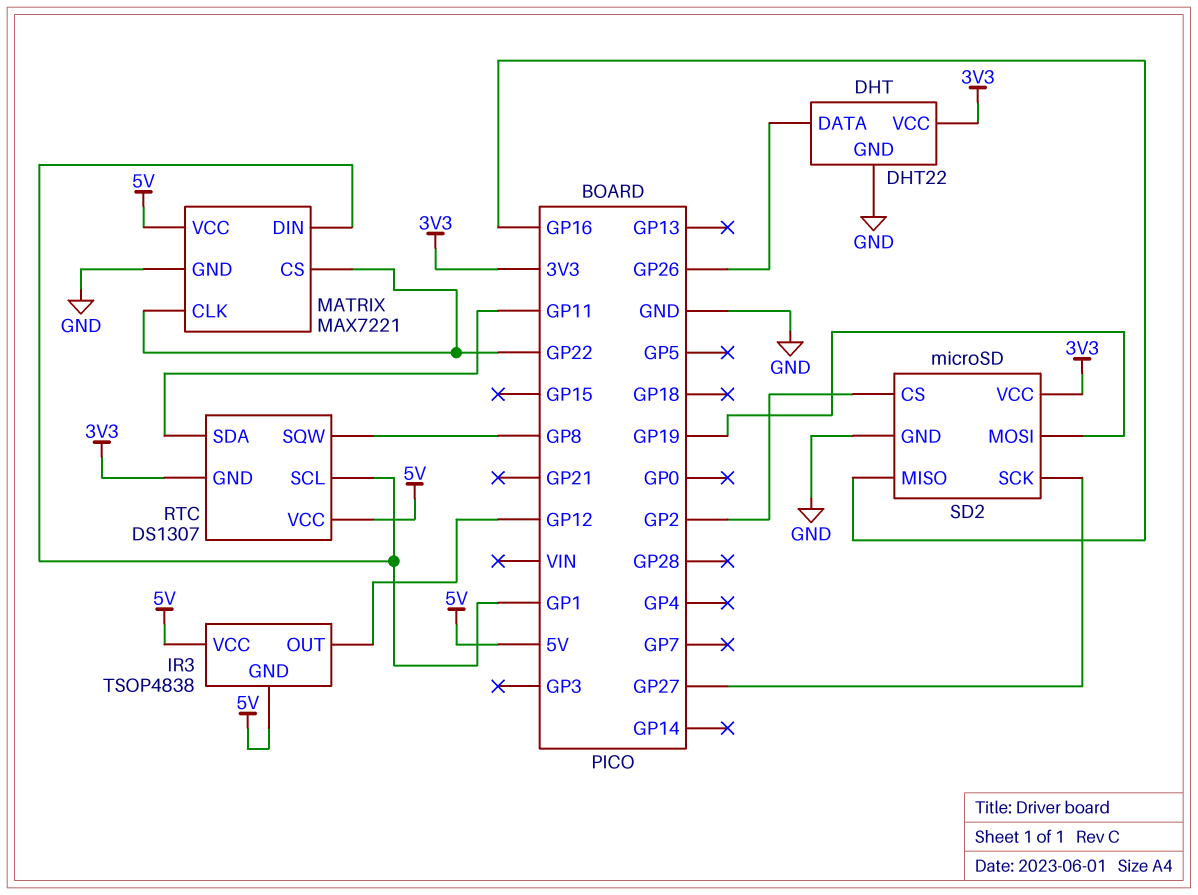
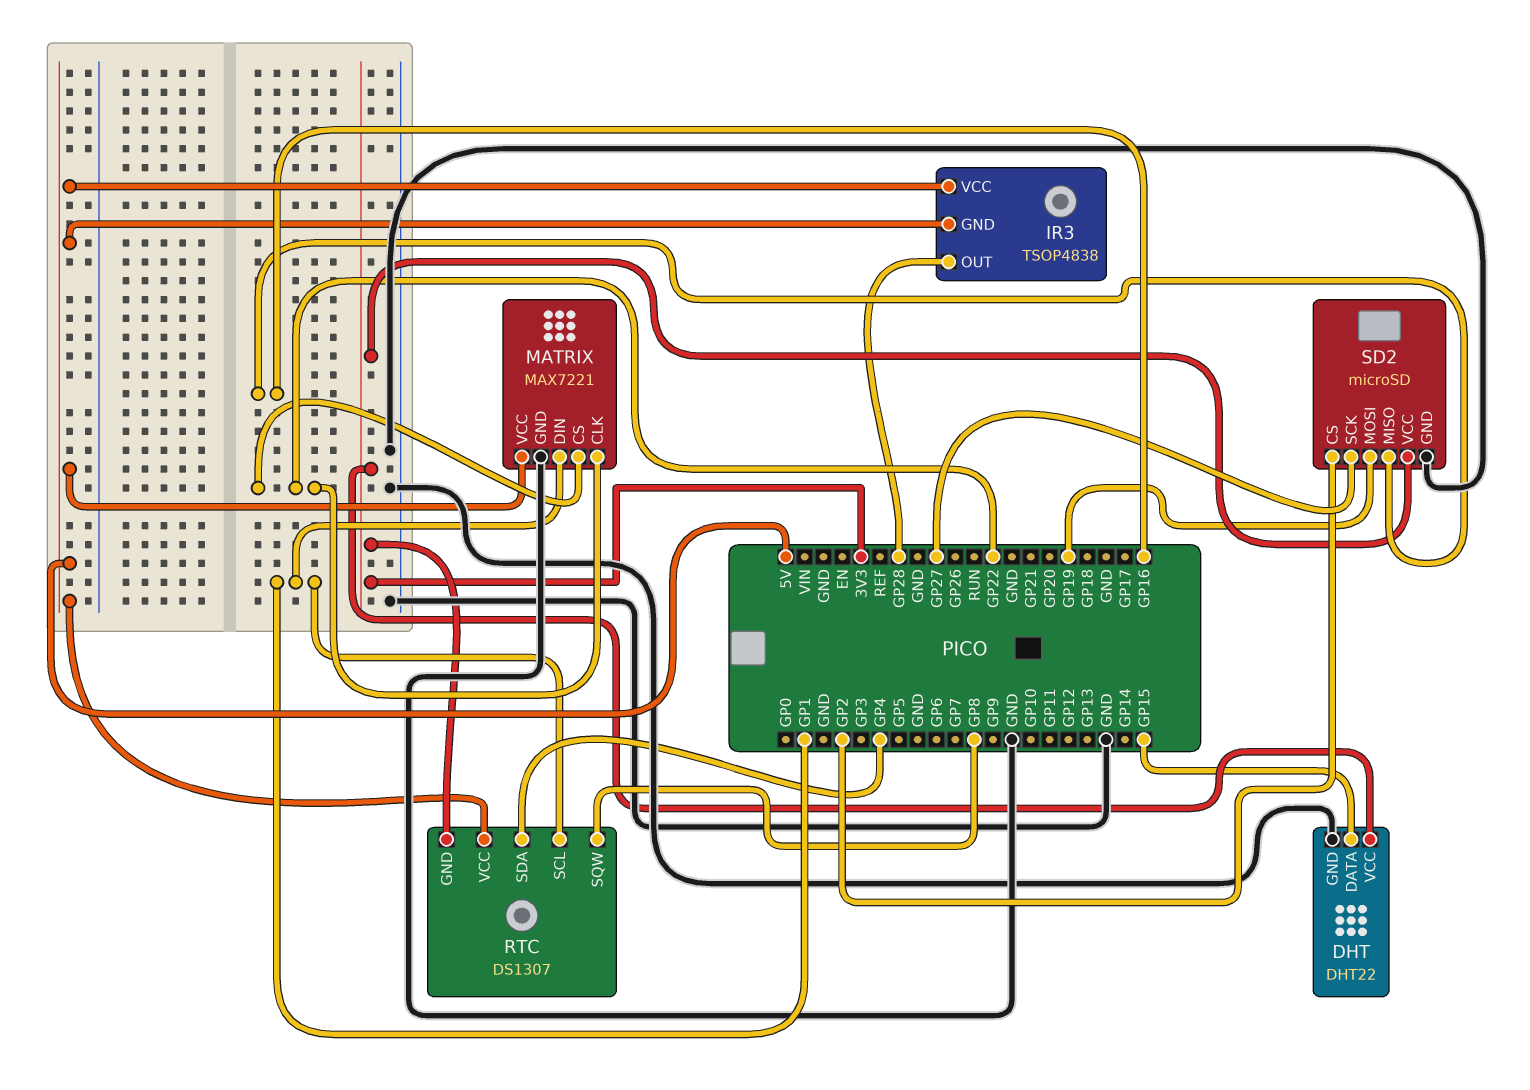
DHT pin DATA: GP26 -> GP15
IR3 pin OUT: GP12 -> GP28
RTC pin SDA: GP11 -> GP4

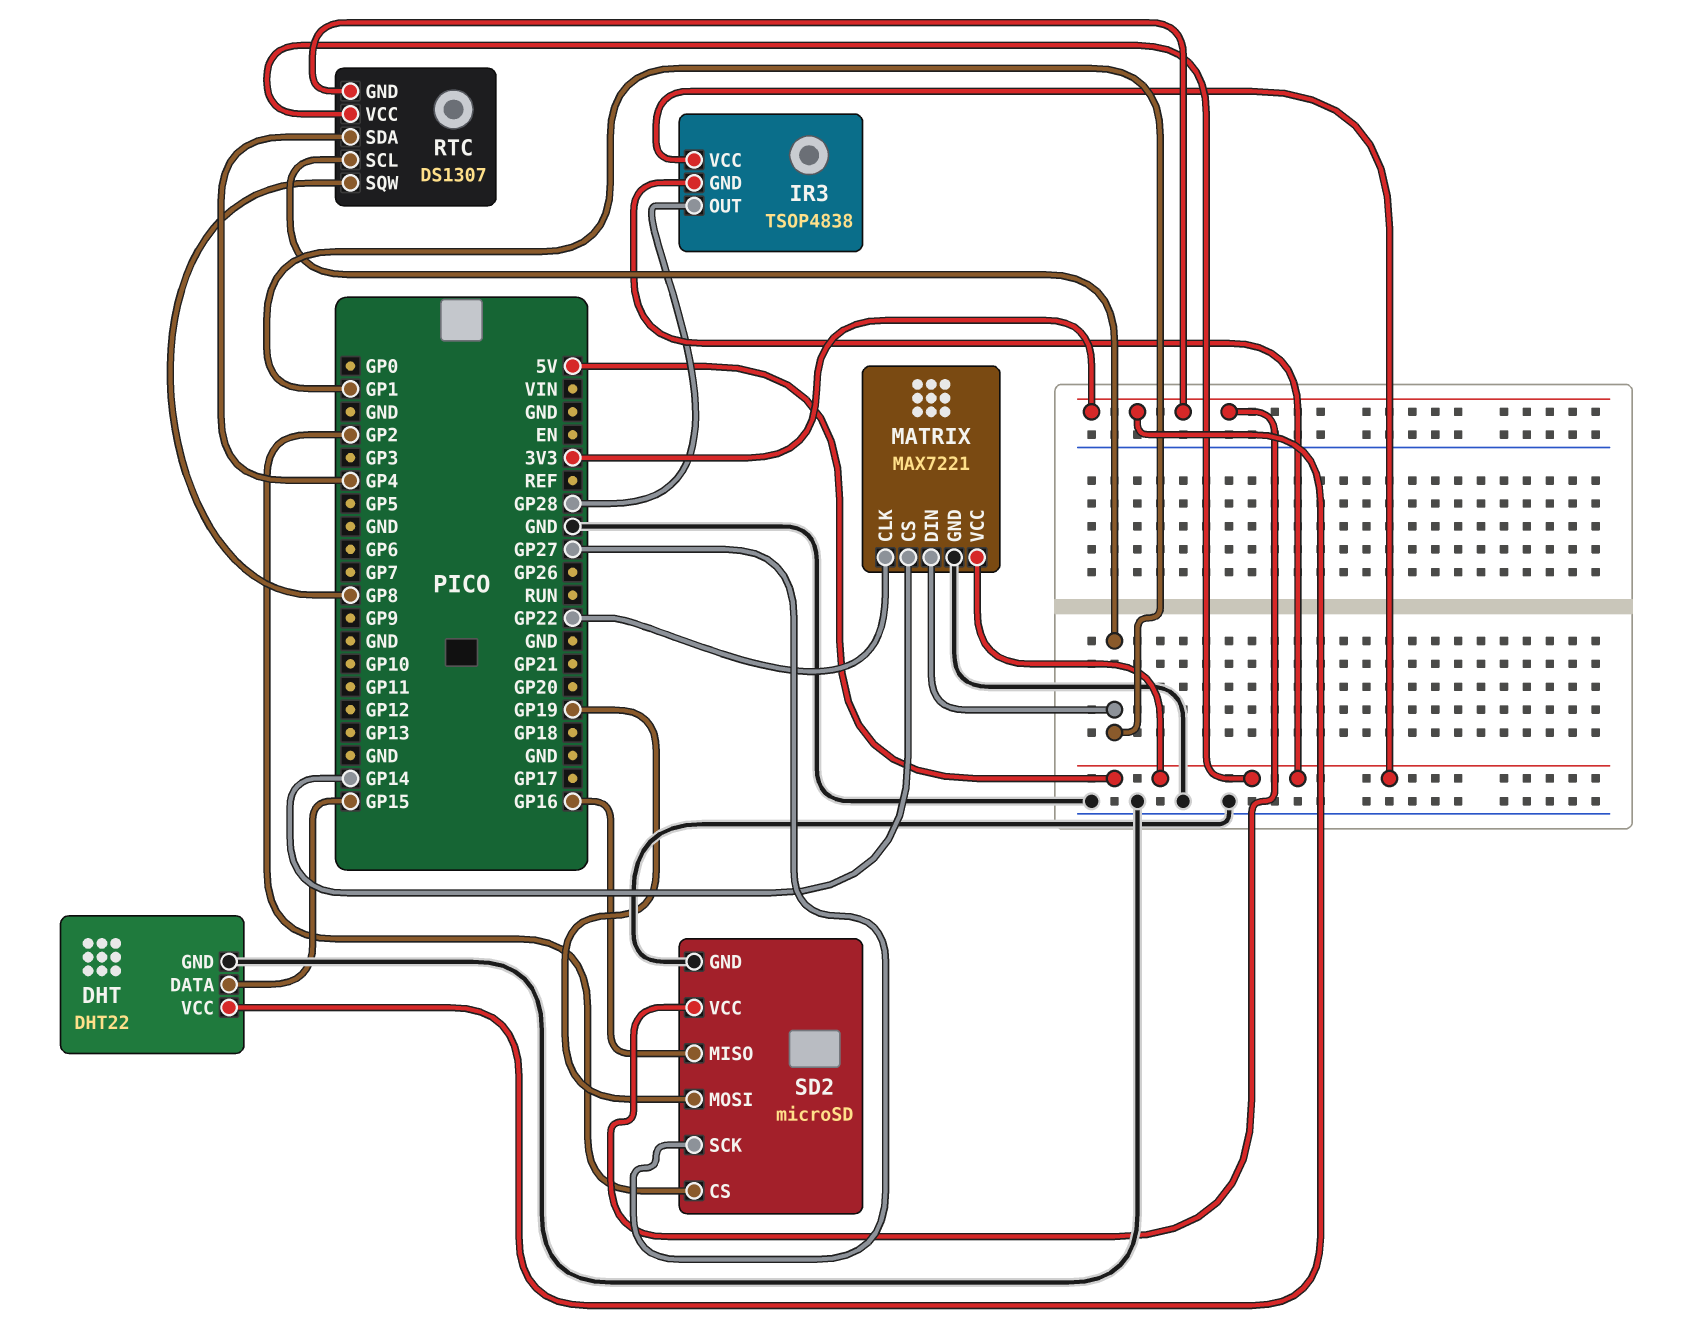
MATRIX pin CS: GP22 -> GP14

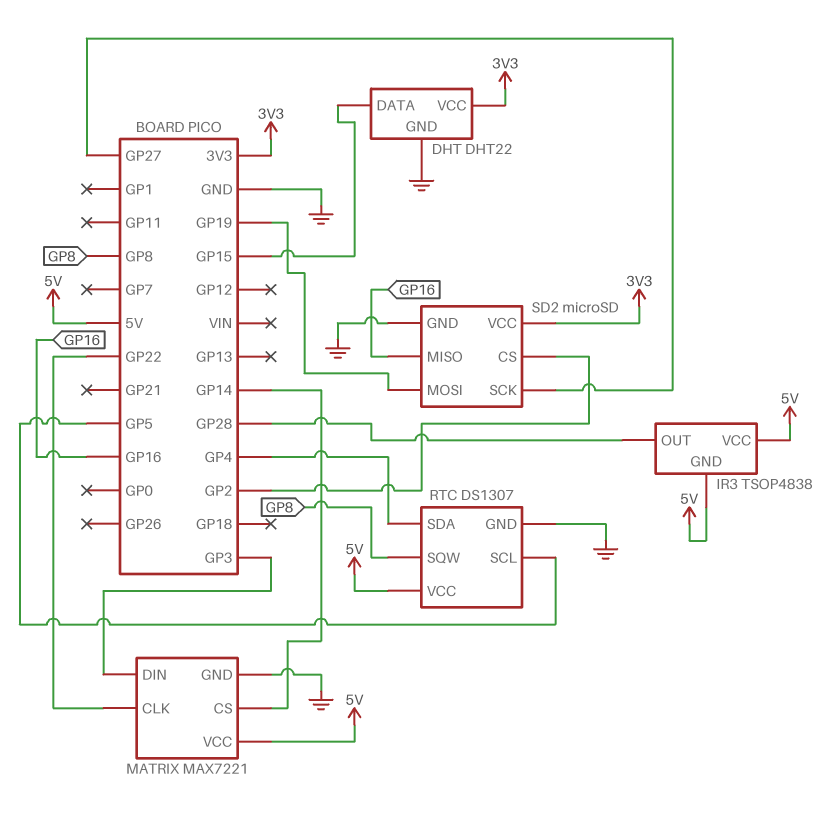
MATRIX pin DIN: GP1 -> GP3
RTC pin GND: 3V3 -> GND
RTC pin SCL: GP1 -> GP5

